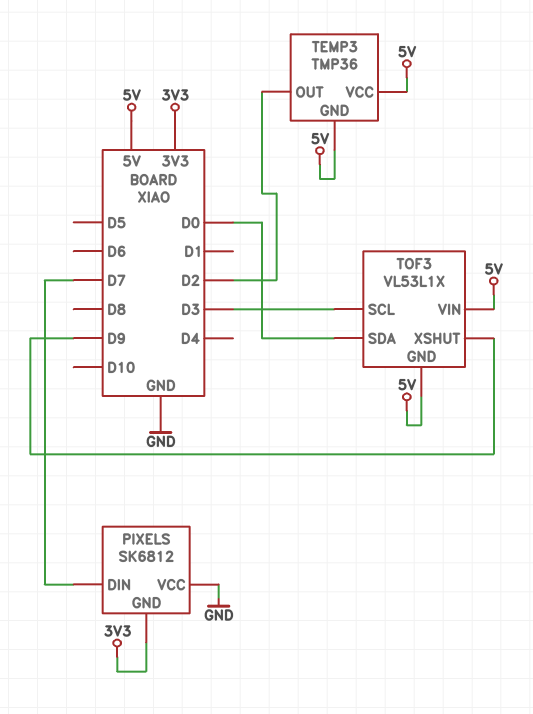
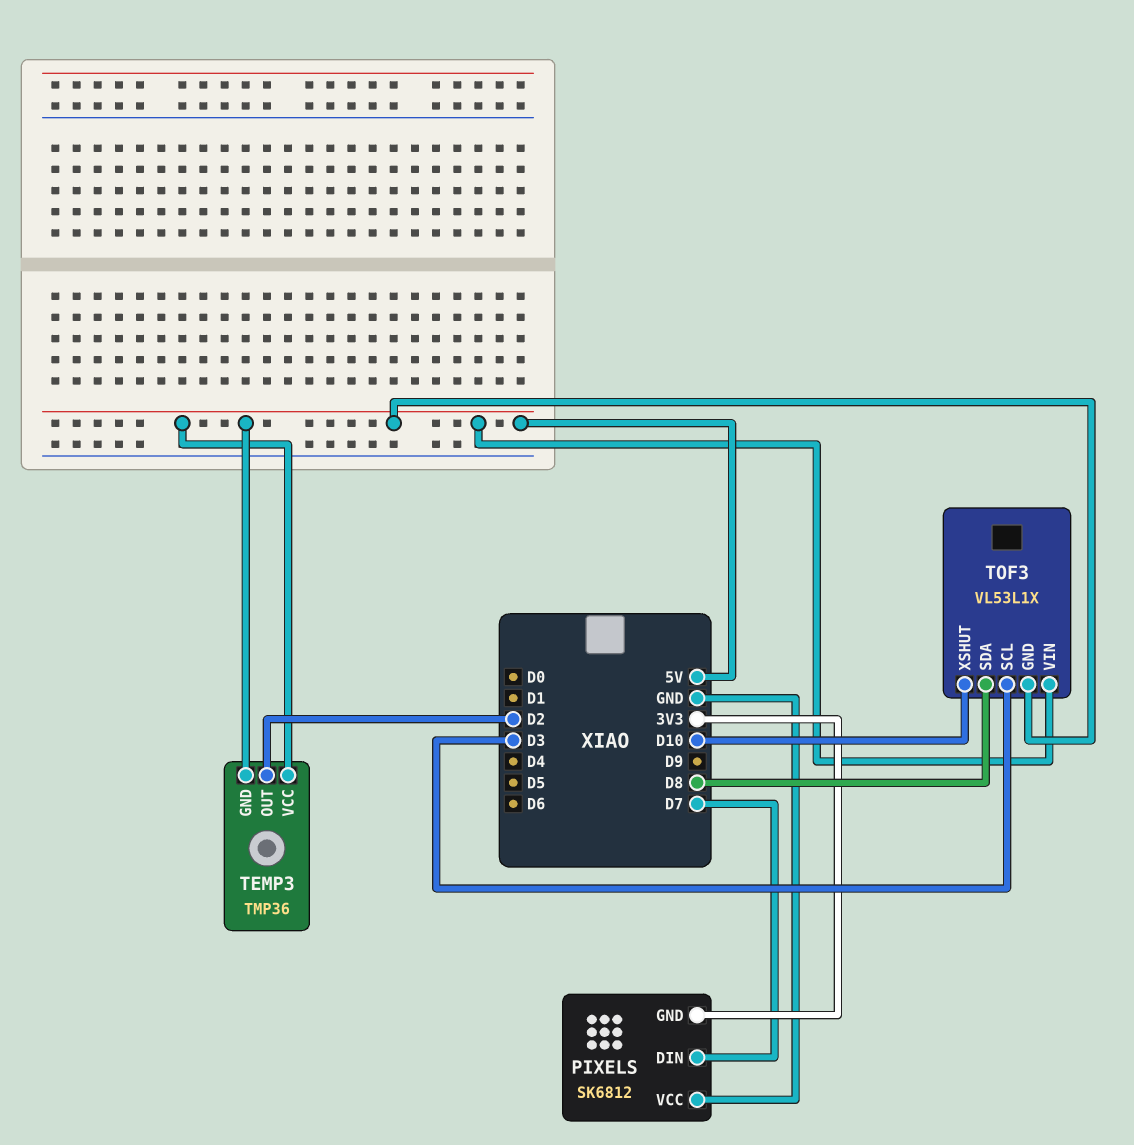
TOF3 pin SDA: D0 -> D8
TOF3 pin XSHUT: D9 -> D10

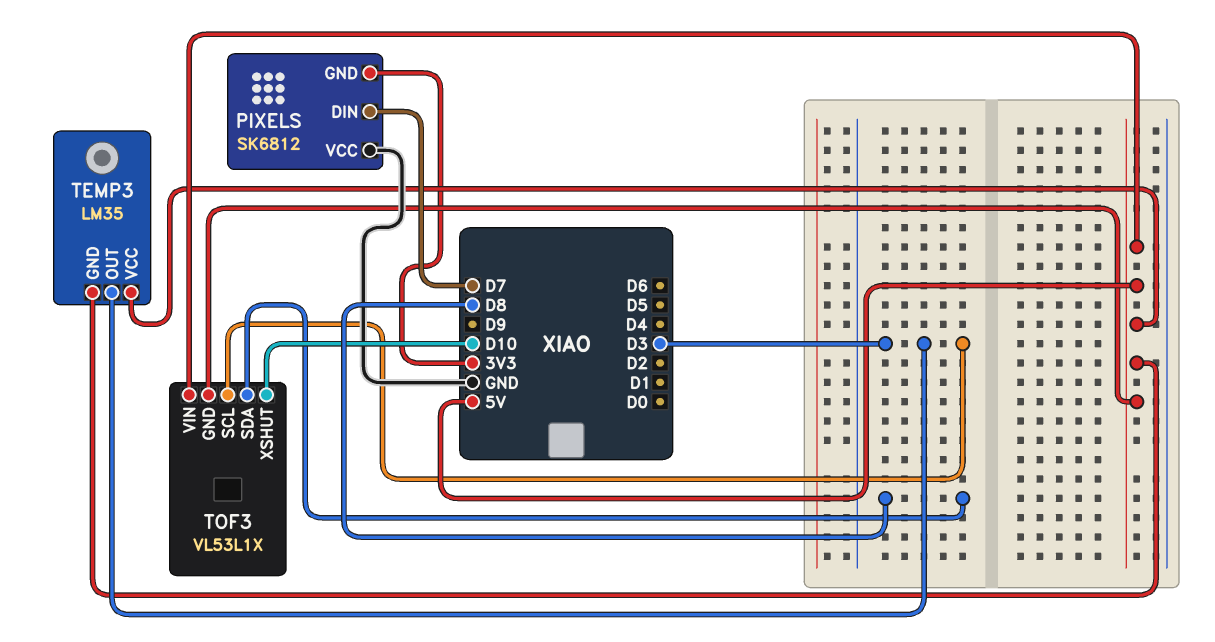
TEMP3: TMP36 -> LM35
TEMP3 pin OUT: D2 -> D3

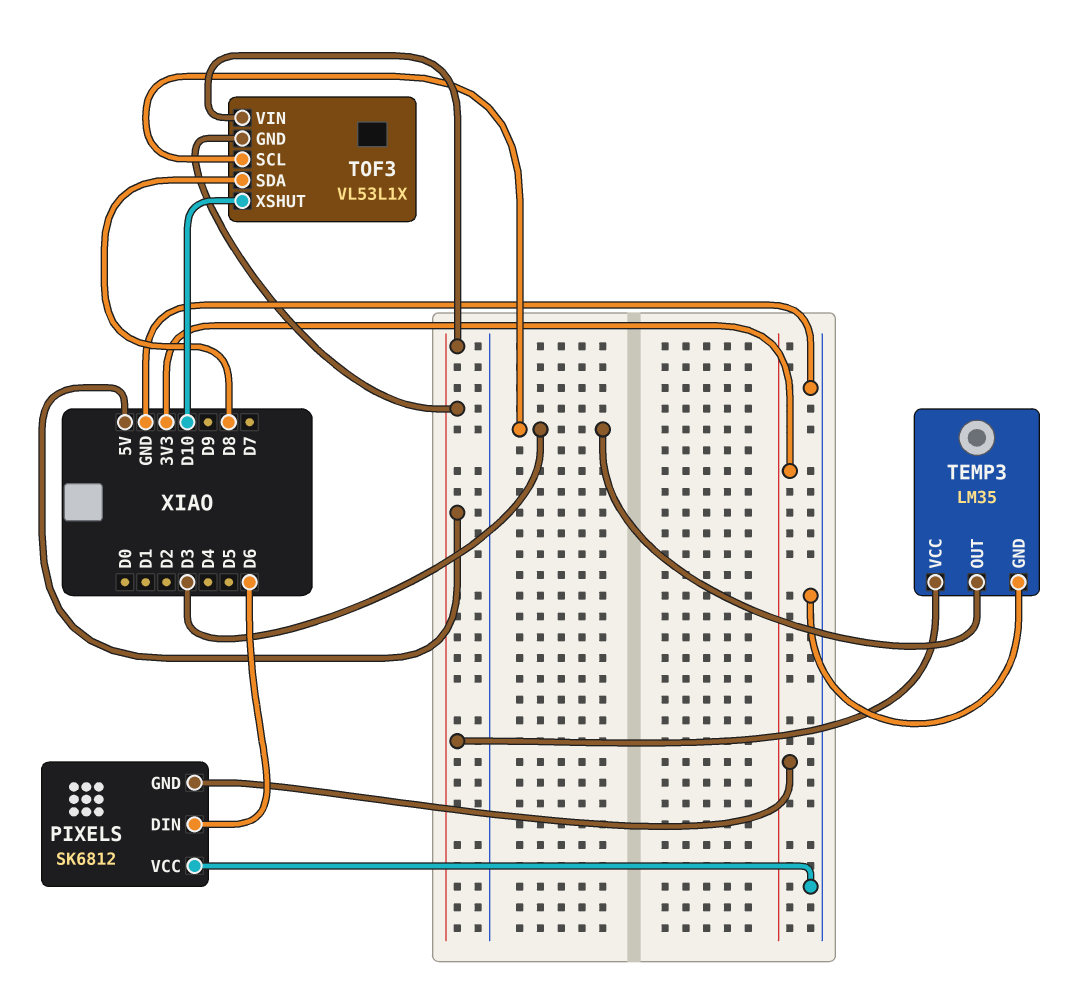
PIXELS pin DIN: D7 -> D6
TEMP3 pin GND: 5V -> GND

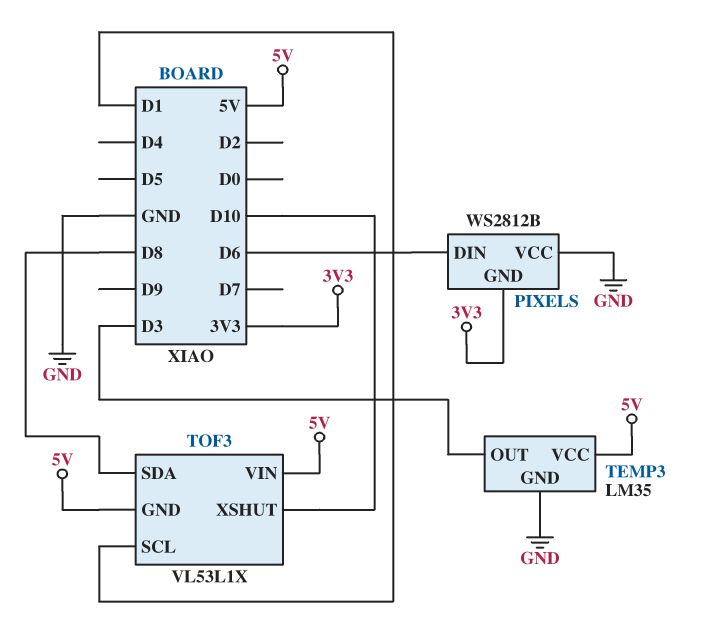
PIXELS: SK6812 -> WS2812B
TOF3 pin SCL: D3 -> D1

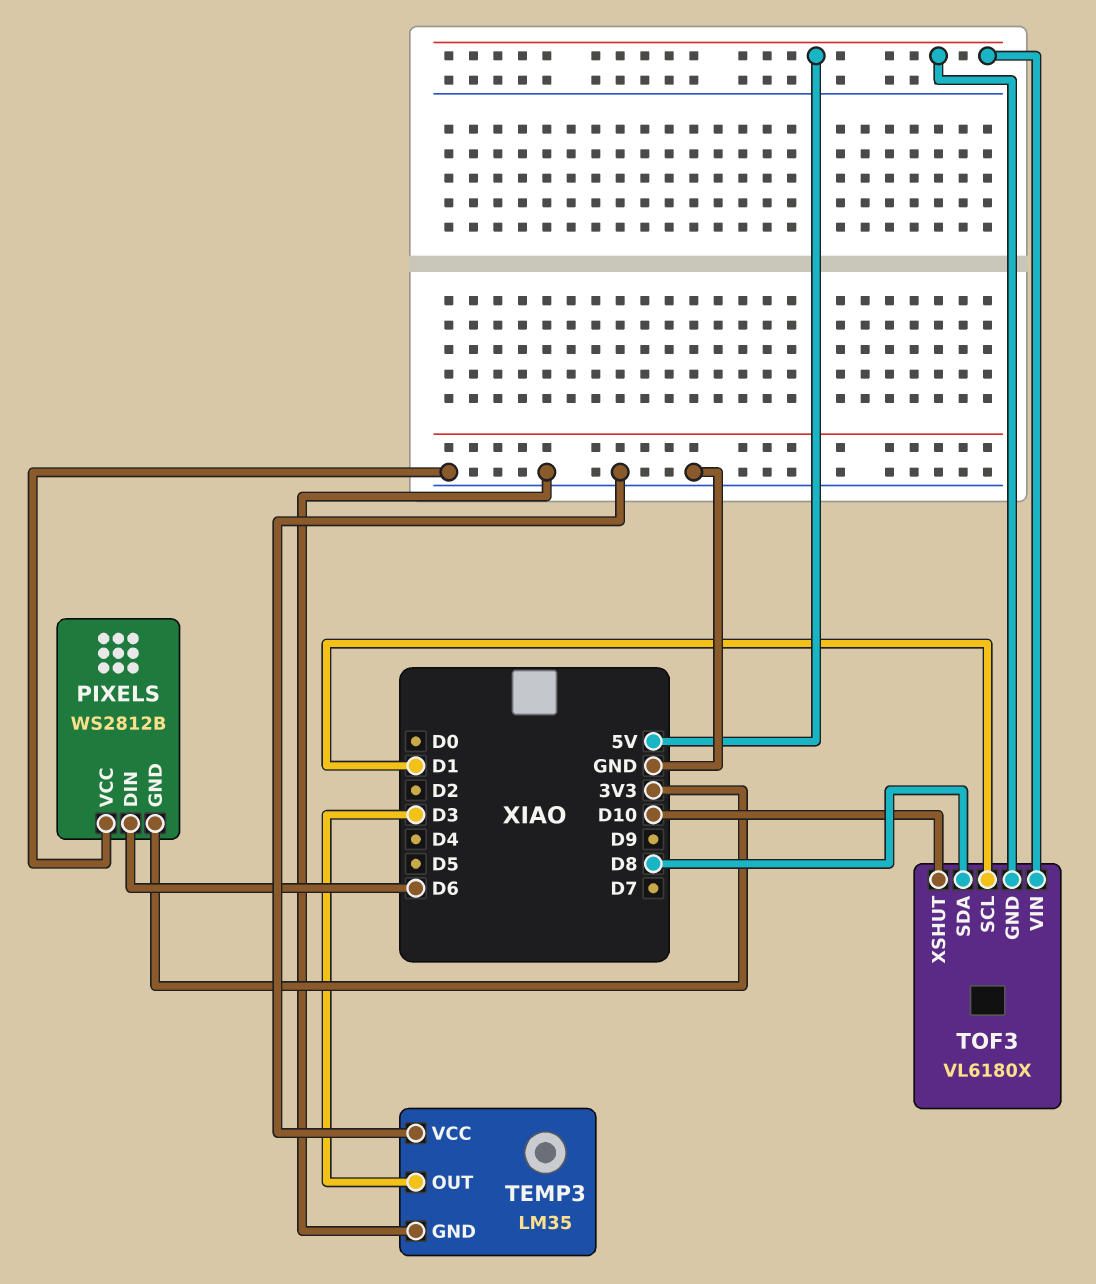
TEMP3 pin VCC: 5V -> GND
TOF3: VL53L1X -> VL6180X

